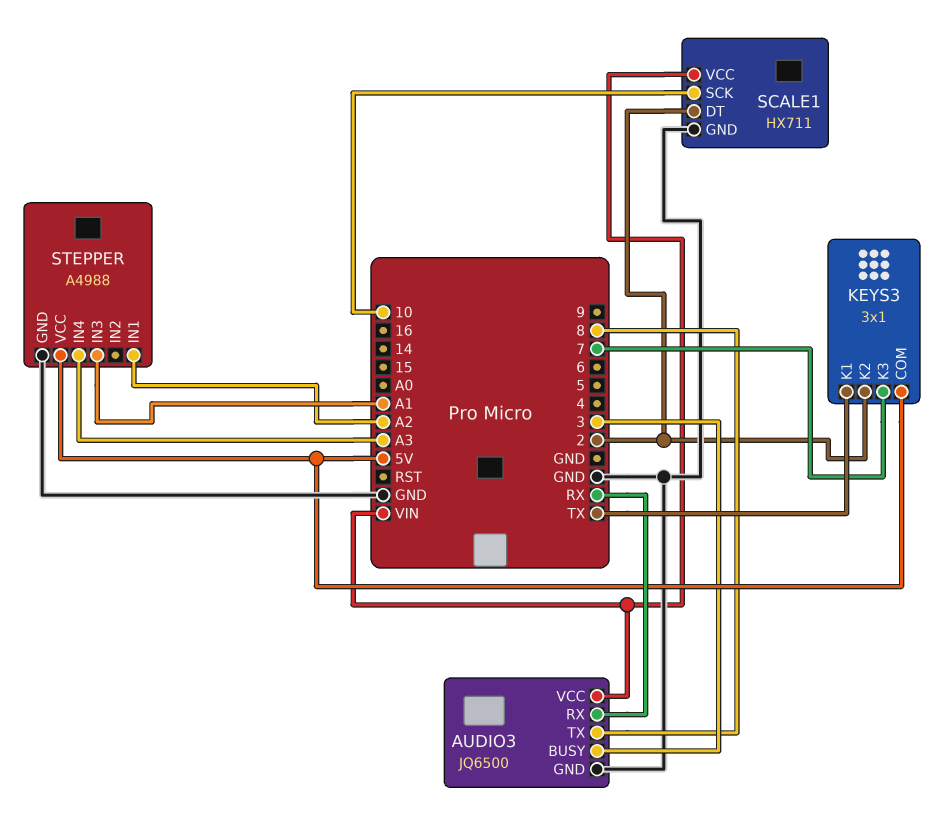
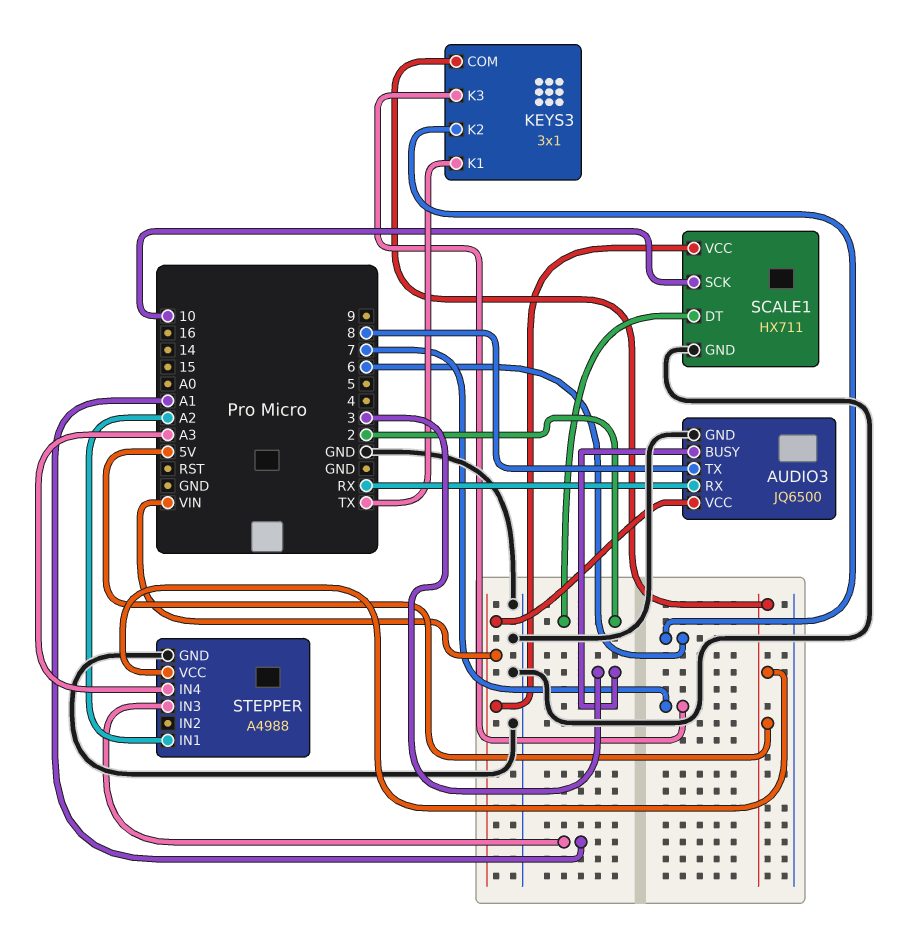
KEYS3 pin K2: 2 -> 6

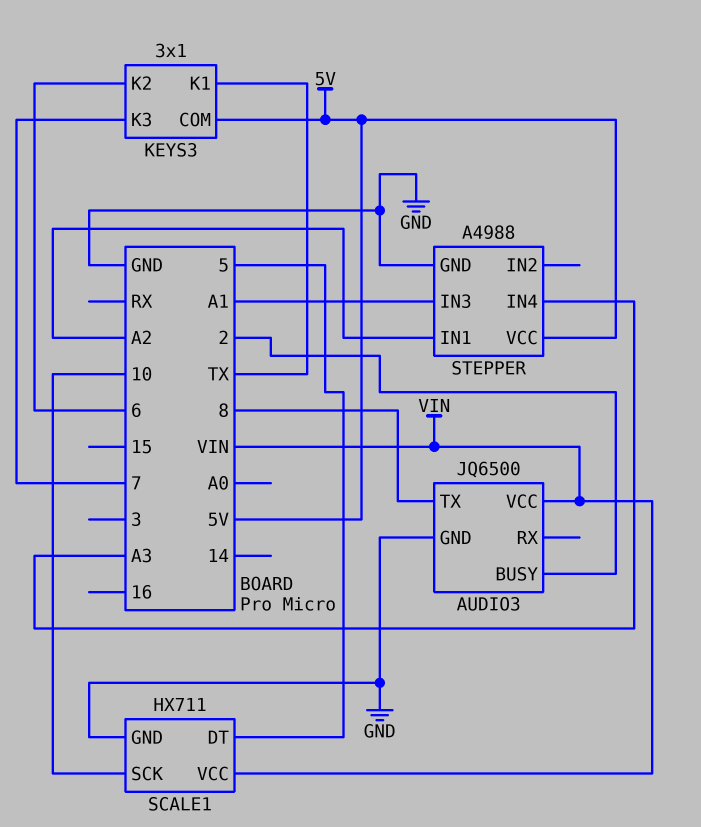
AUDIO3 pin BUSY: 3 -> 2
AUDIO3 pin RX: RX -> none
SCALE1 pin DT: 2 -> 5

